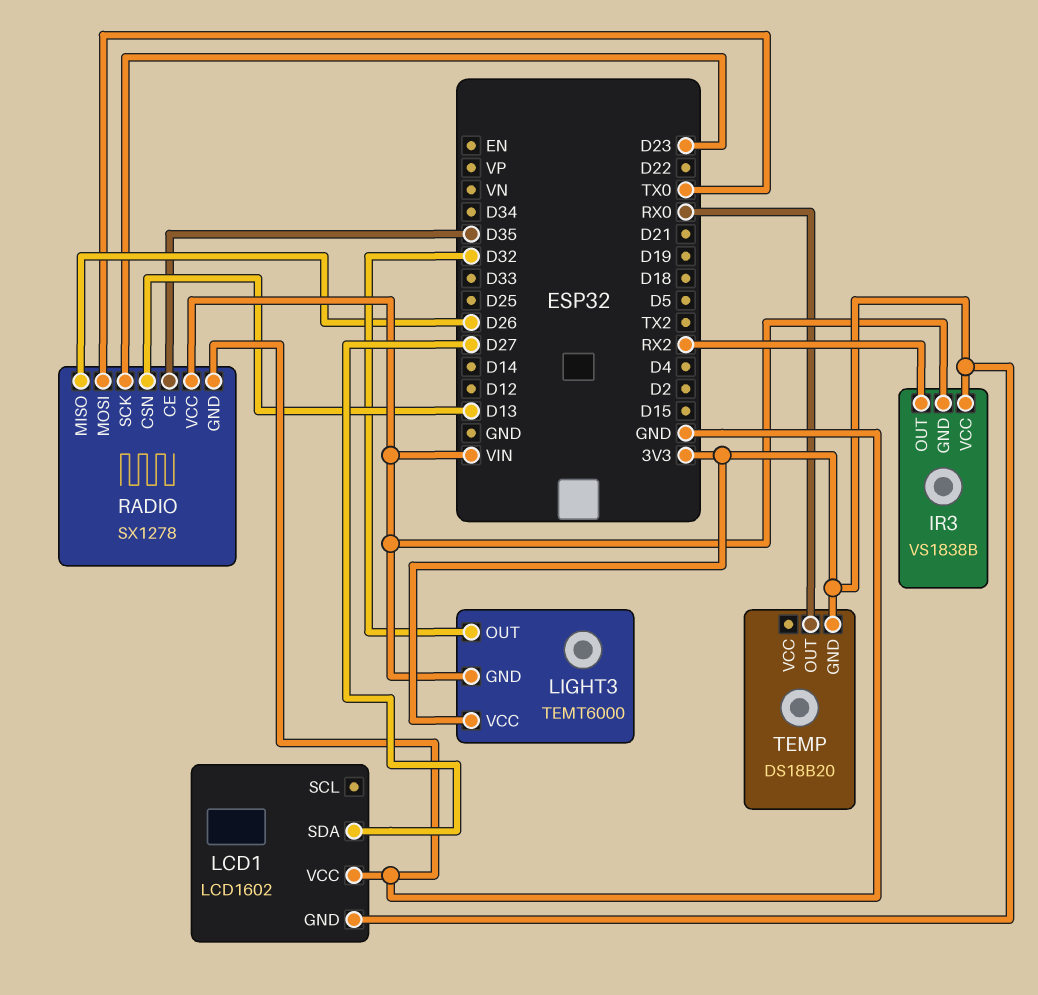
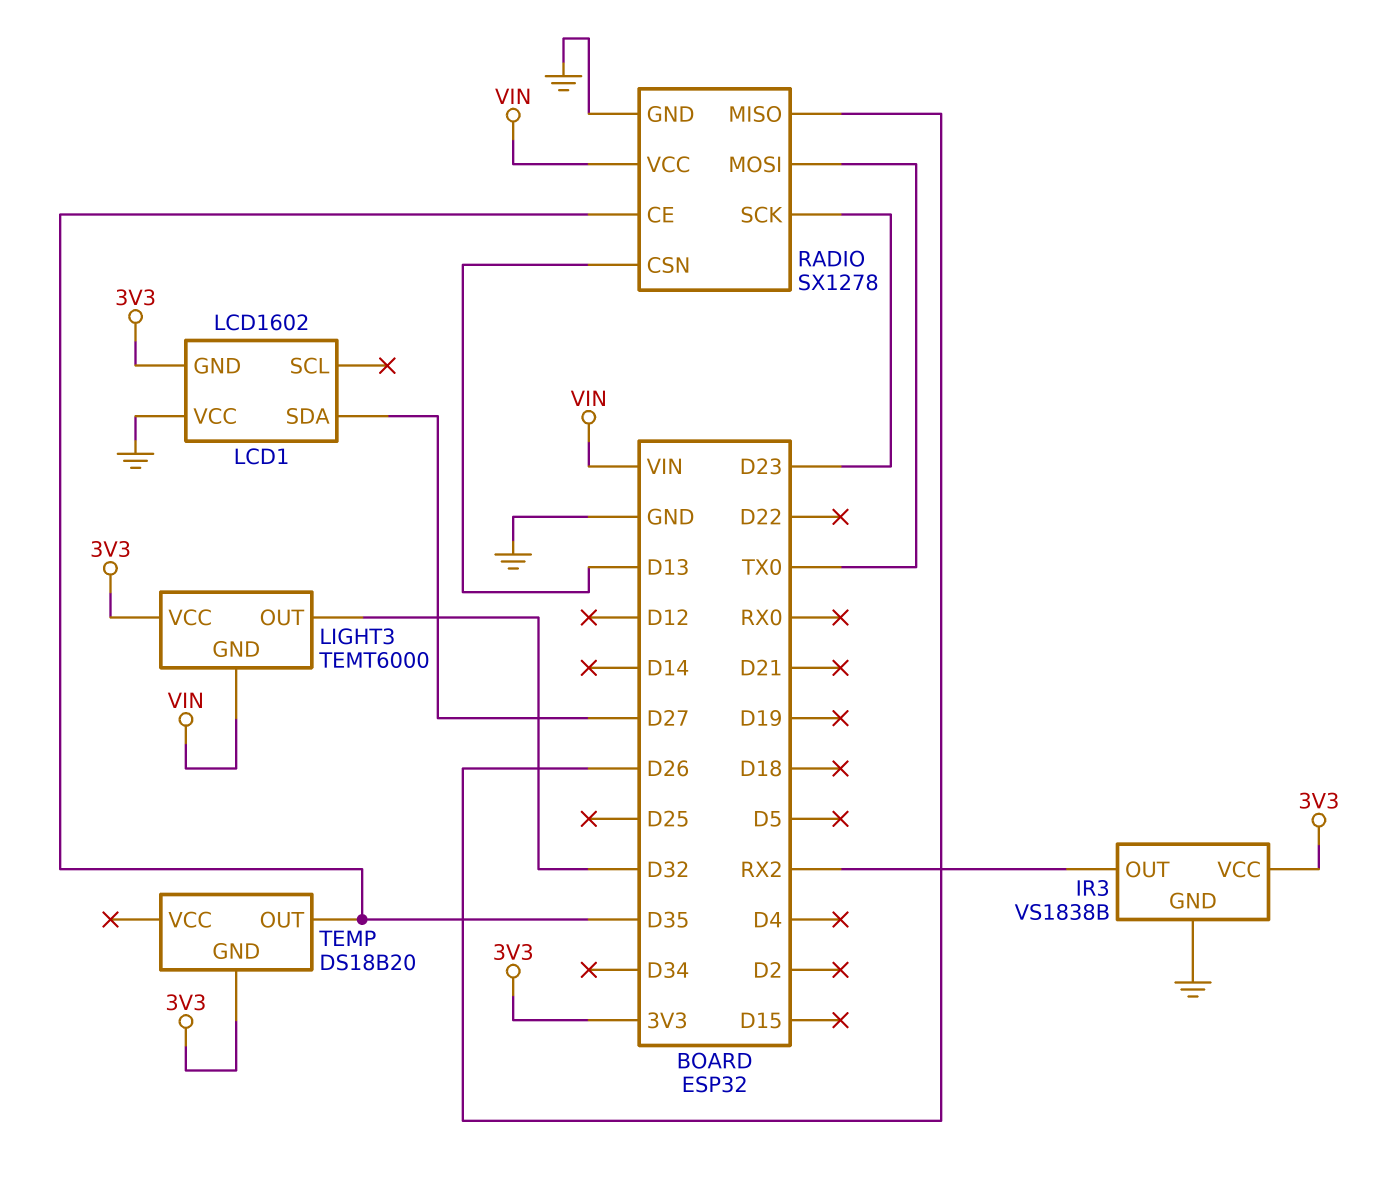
IR3 pin GND: VIN -> GND
TEMP pin OUT: RX0 -> D35

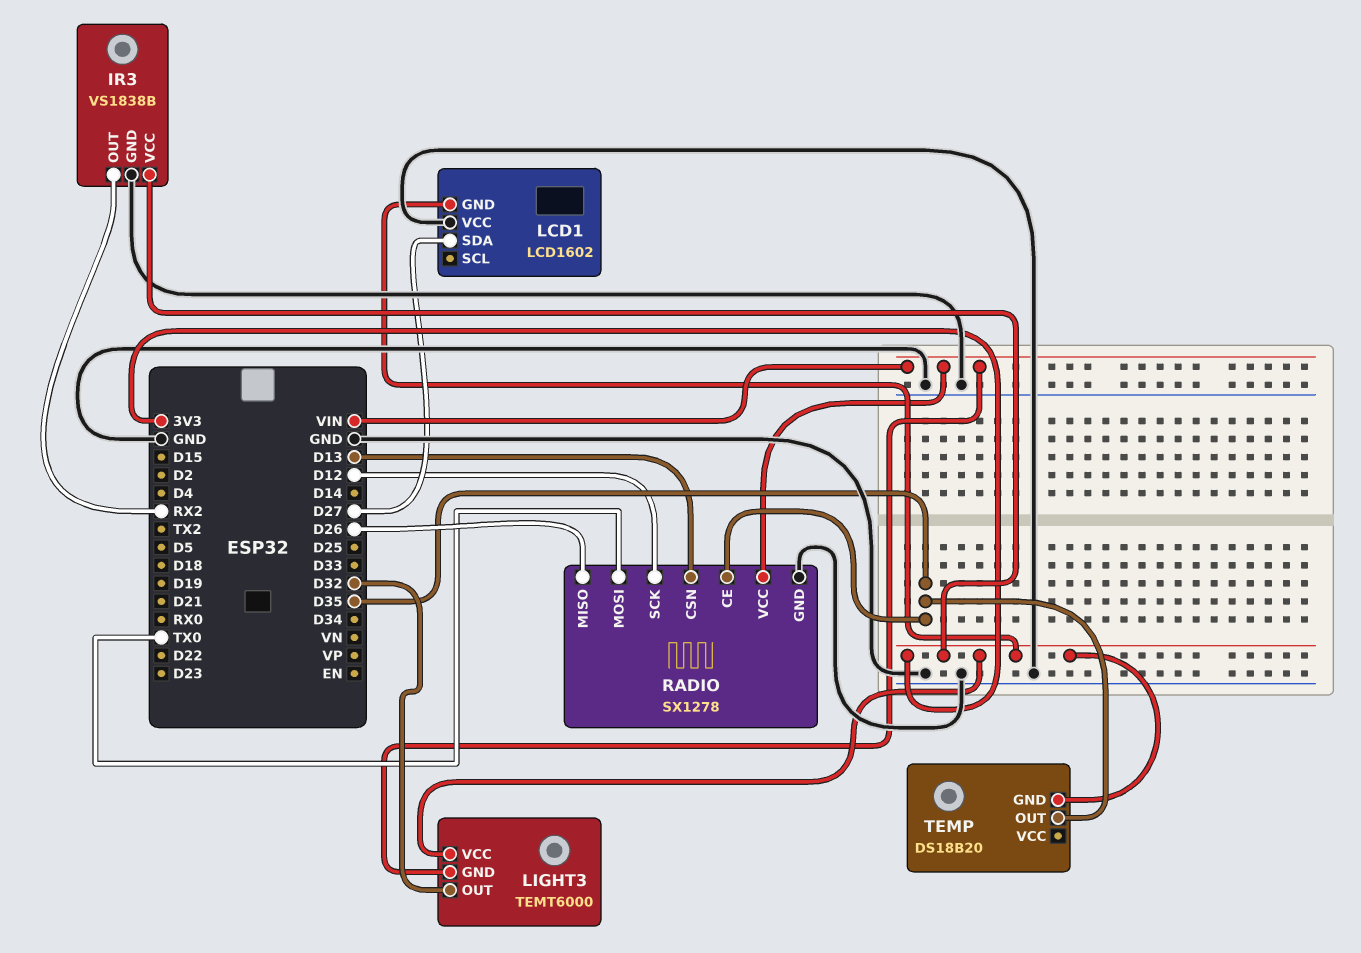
RADIO pin SCK: D23 -> D12

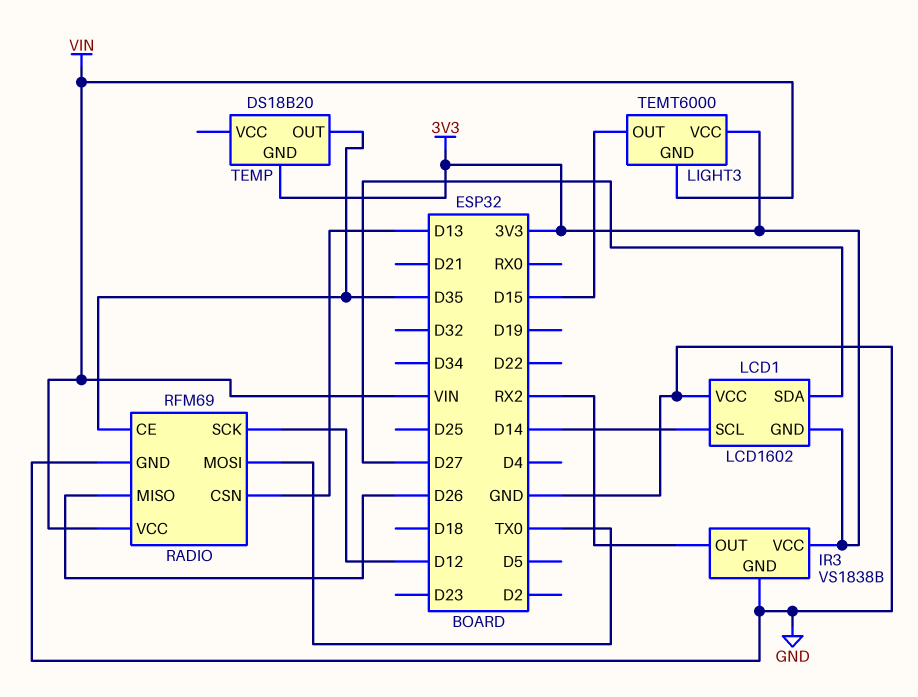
LCD1 pin SCL: none -> D14
LIGHT3 pin OUT: D32 -> D15
RADIO: SX1278 -> RFM69

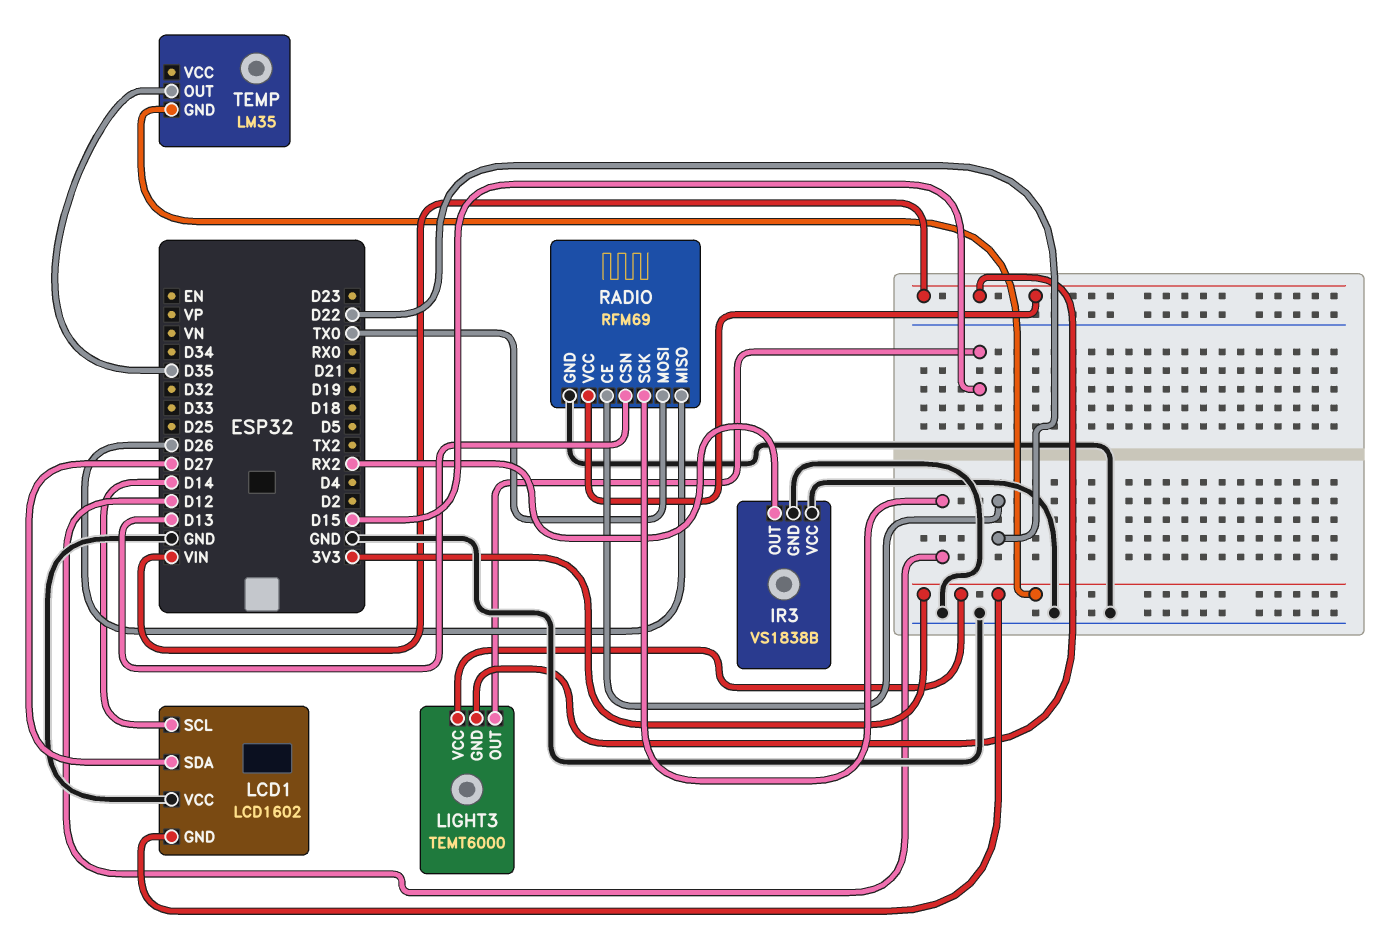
IR3 pin VCC: 3V3 -> GND
RADIO pin CE: D35 -> D22
TEMP: DS18B20 -> LM35

